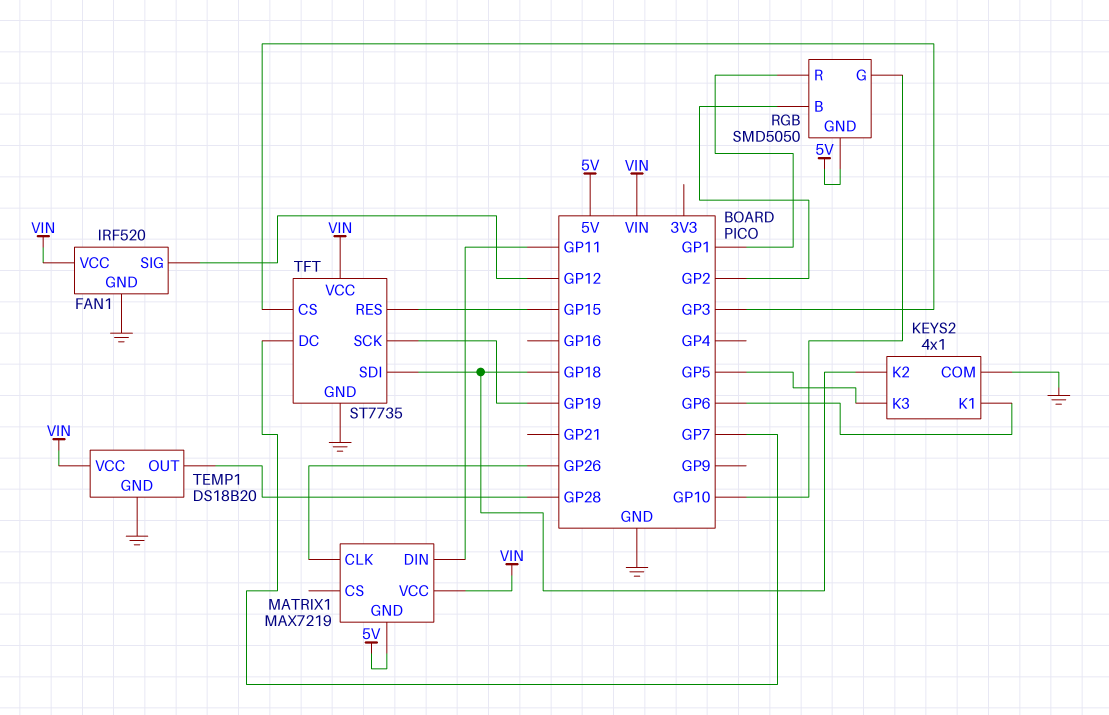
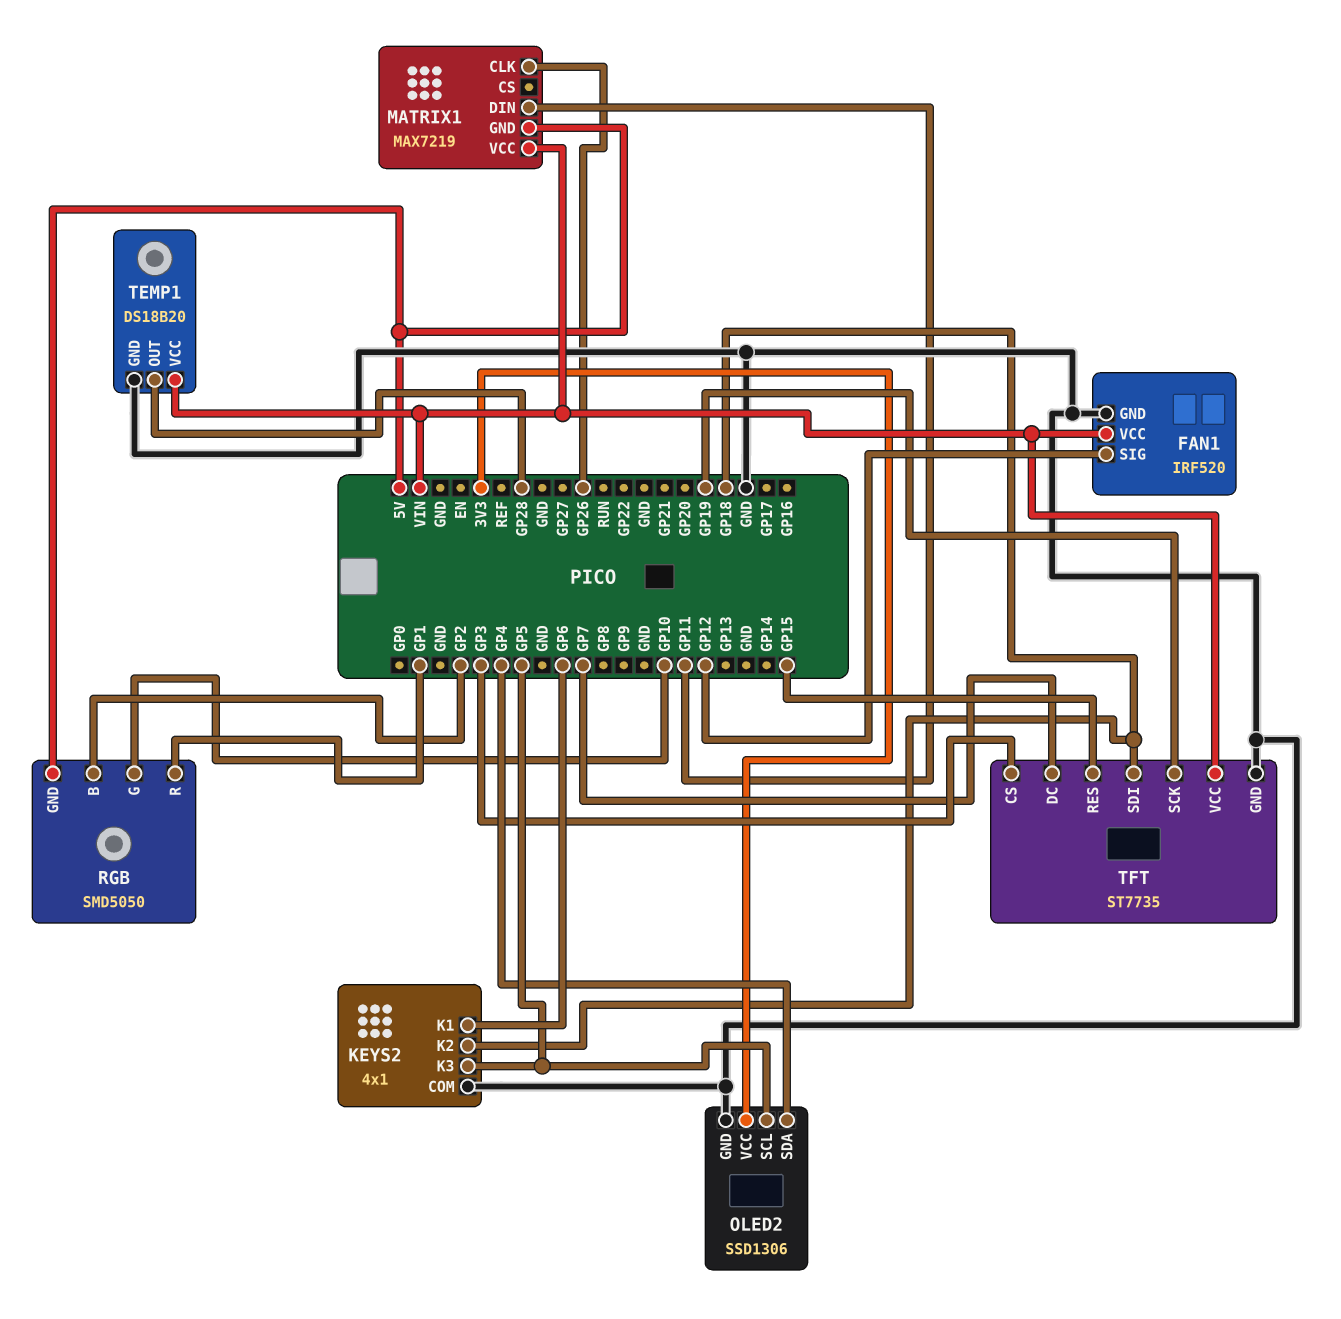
OLED2: none -> SSD1306
OLED2 pin GND: none -> GND
OLED2 pin SCL: none -> GP5
OLED2 pin SDA: none -> GP4
OLED2 pin VCC: none -> 3V3

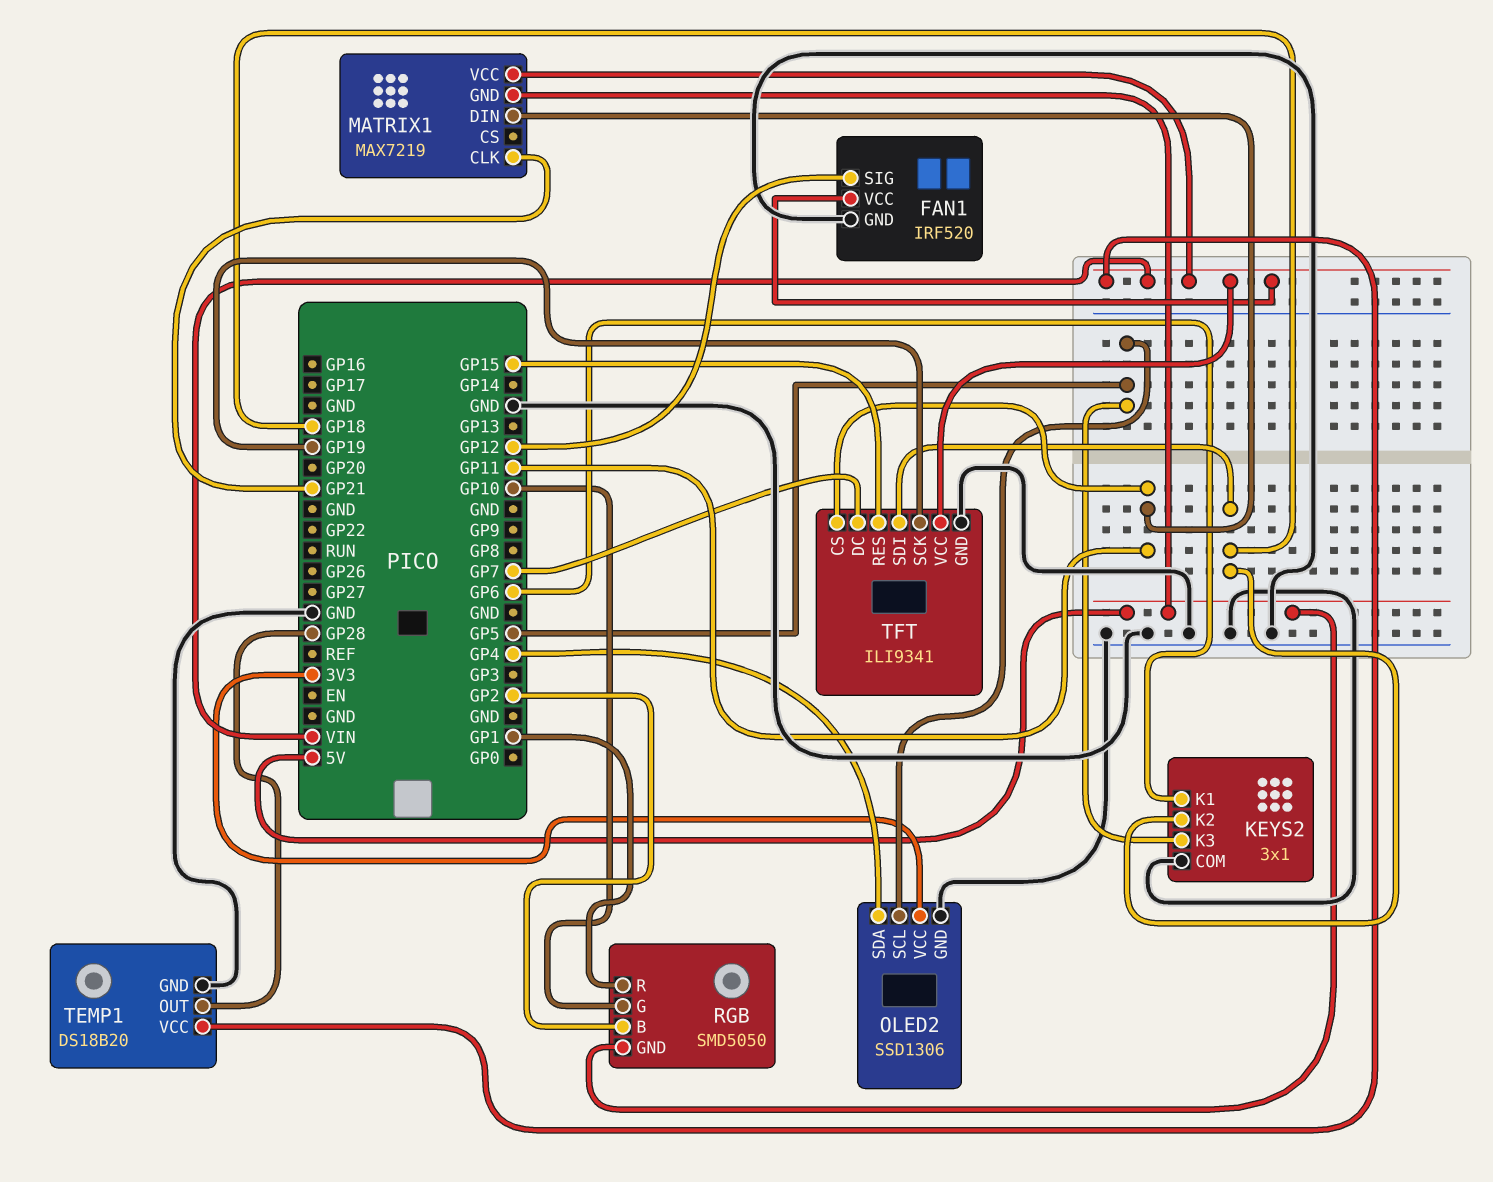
KEYS2: 4x1 -> 3x1
MATRIX1 pin CLK: GP26 -> GP21
TFT: ST7735 -> ILI9341
TFT pin CS: GP3 -> GP11

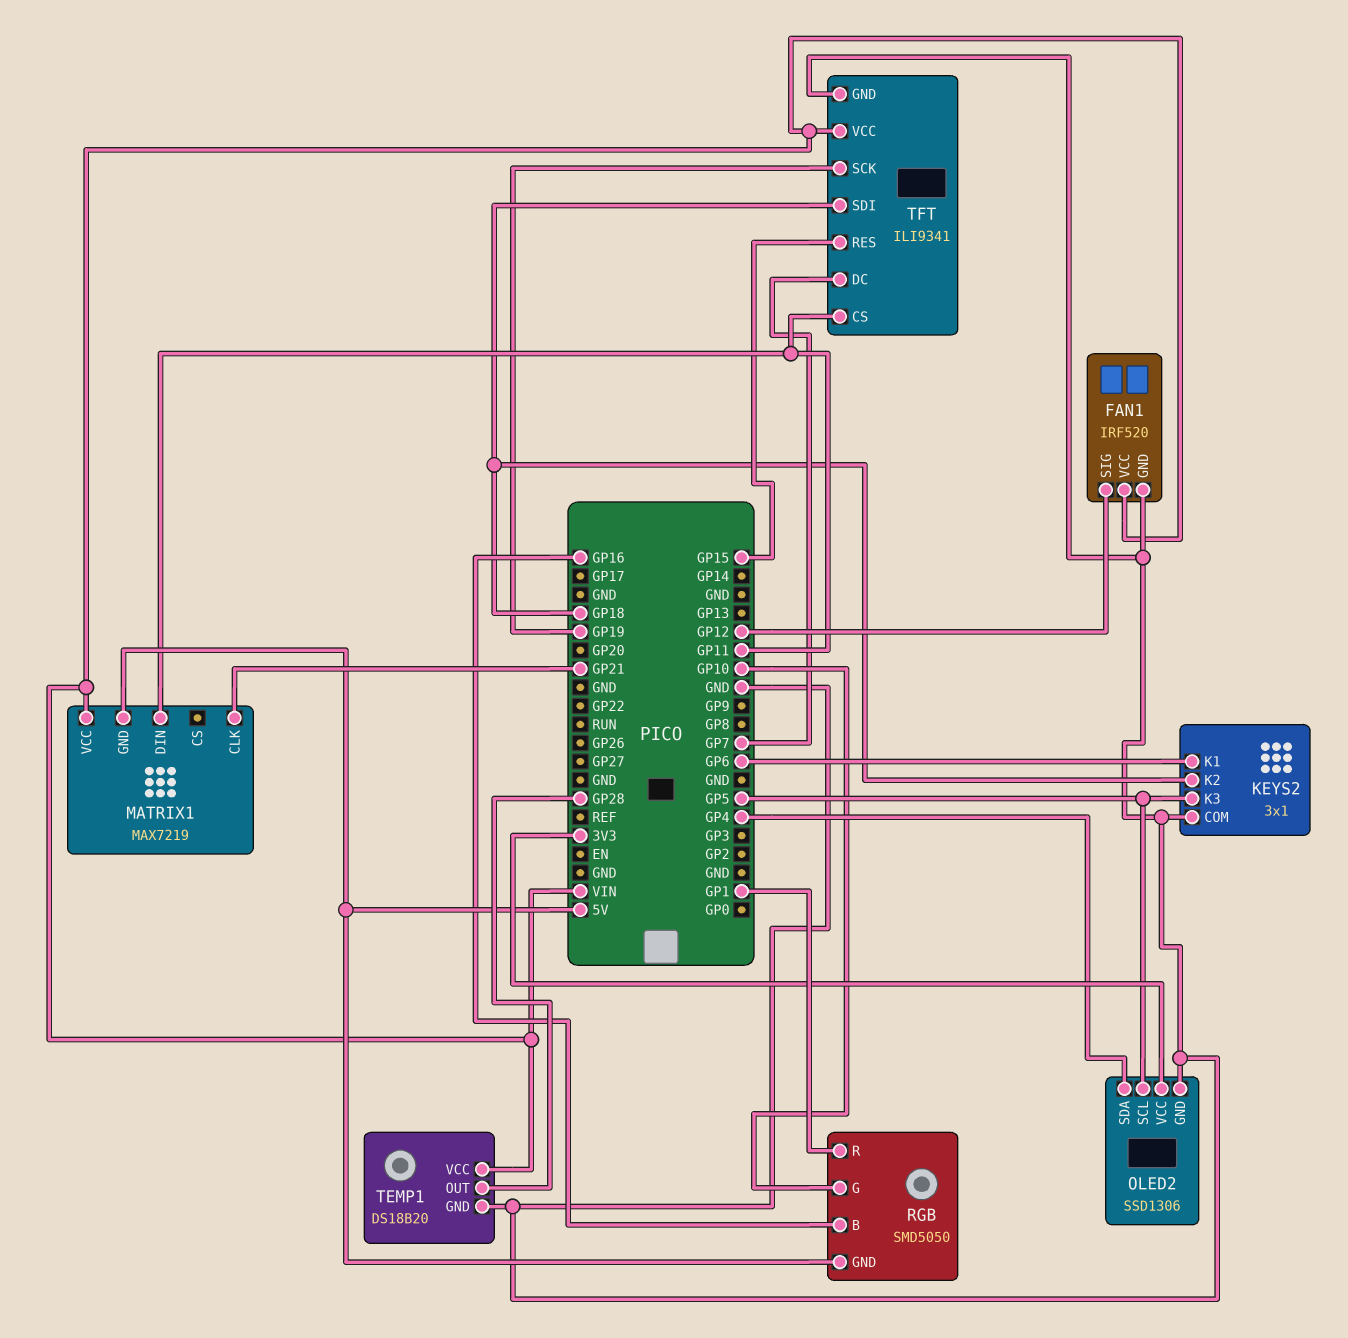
RGB pin B: GP2 -> GP16

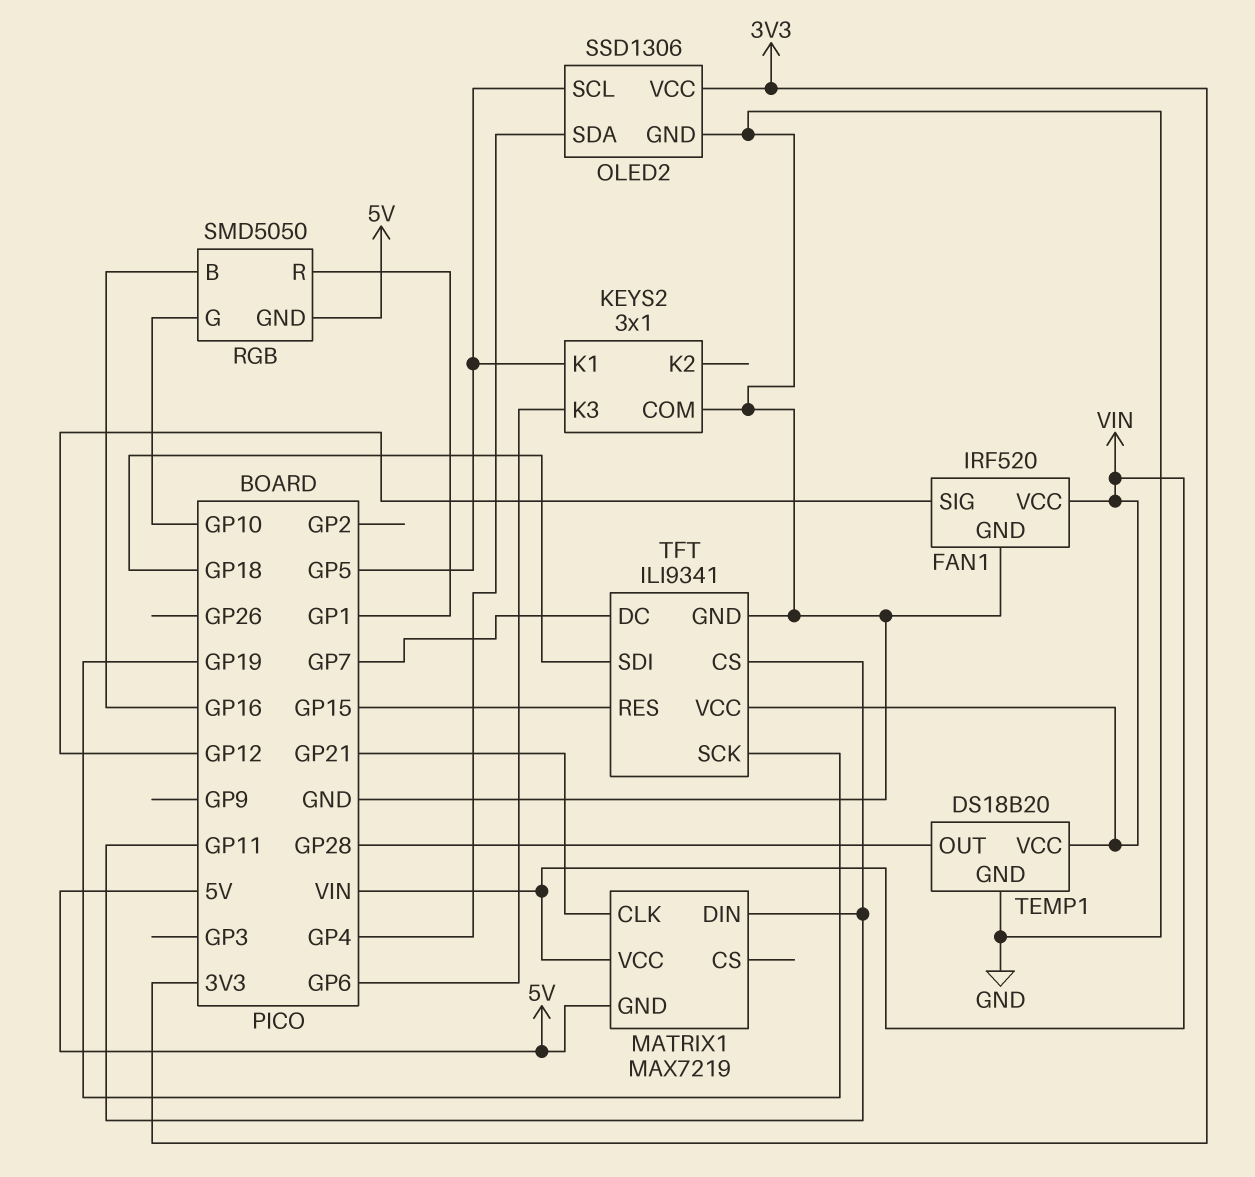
KEYS2 pin K1: GP6 -> GP5
KEYS2 pin K2: GP18 -> none
KEYS2 pin K3: GP5 -> GP6

